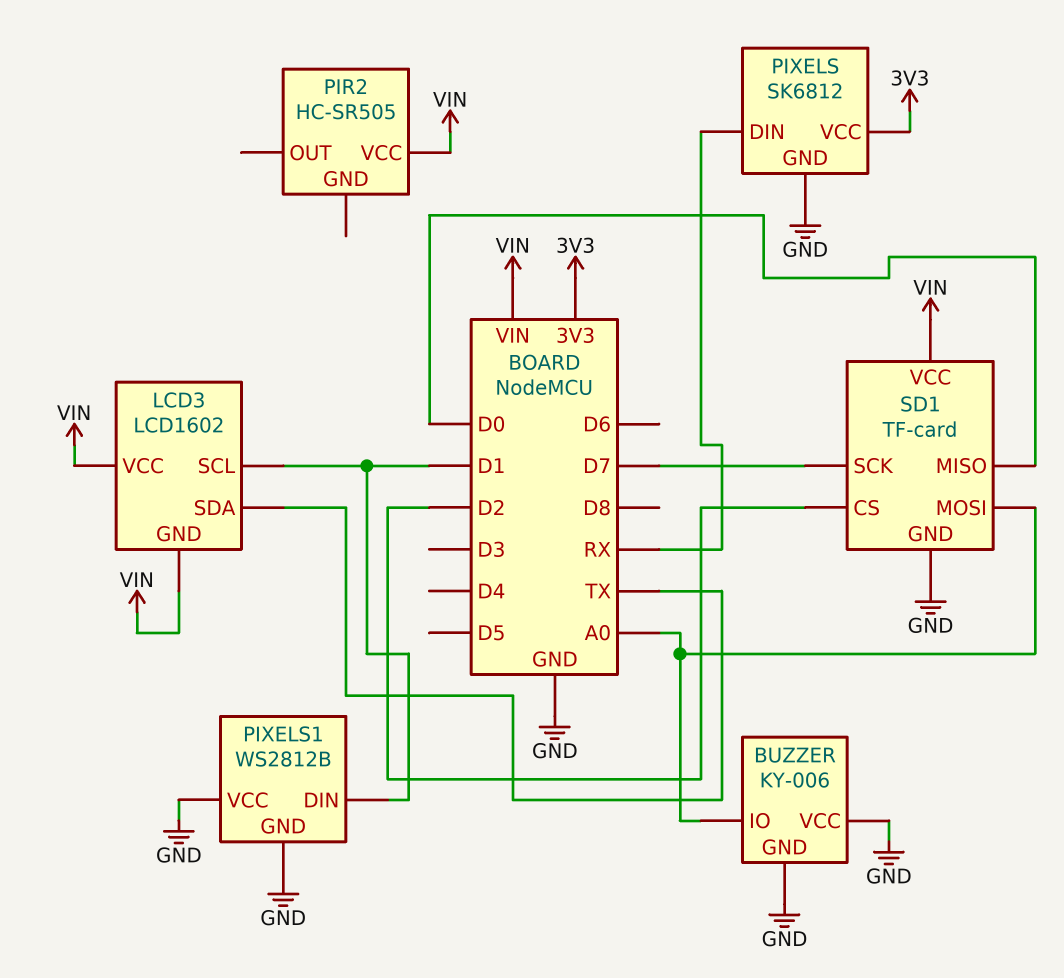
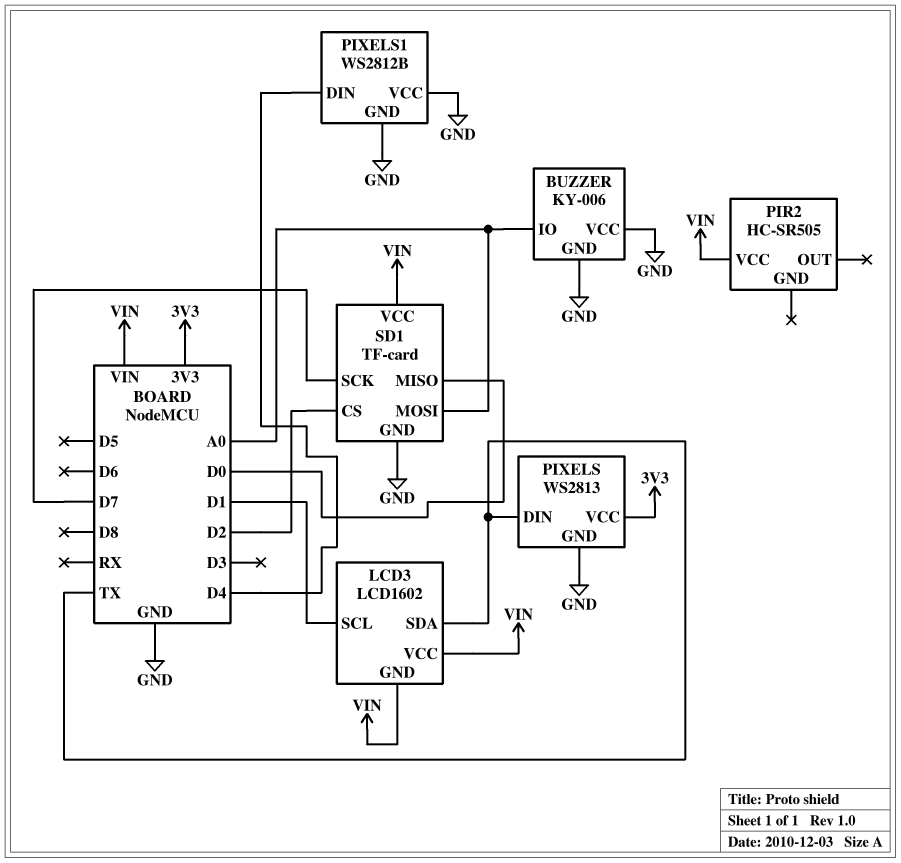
PIXELS: SK6812 -> WS2813
PIXELS pin DIN: RX -> TX
PIXELS1 pin DIN: D1 -> D4

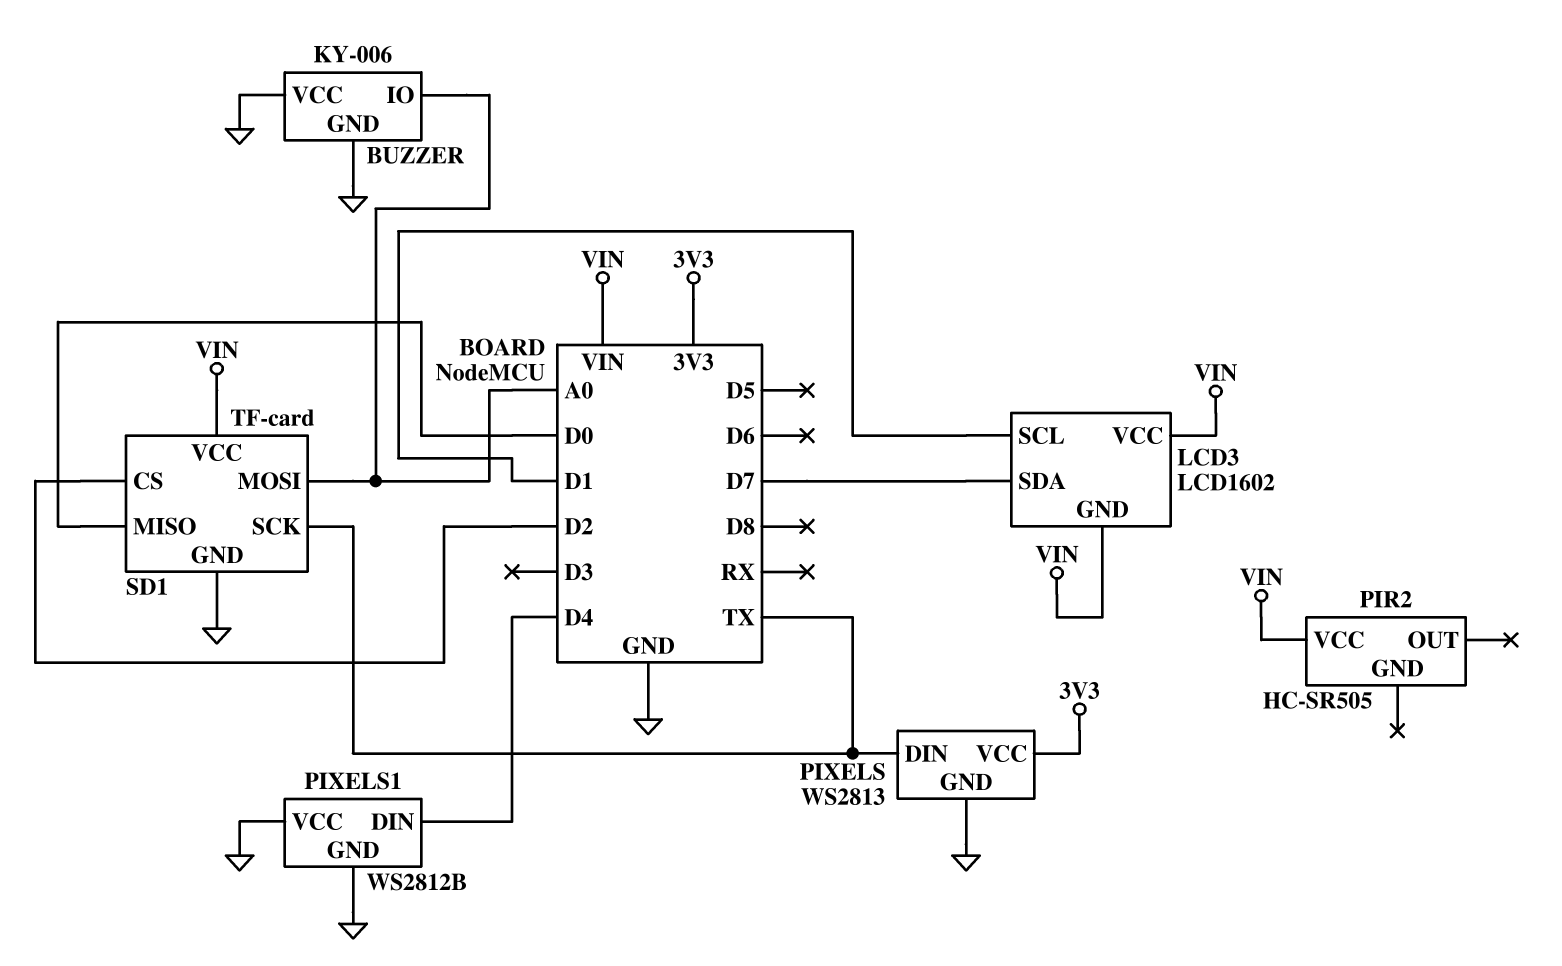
LCD3 pin SDA: TX -> D7
SD1 pin SCK: D7 -> TX

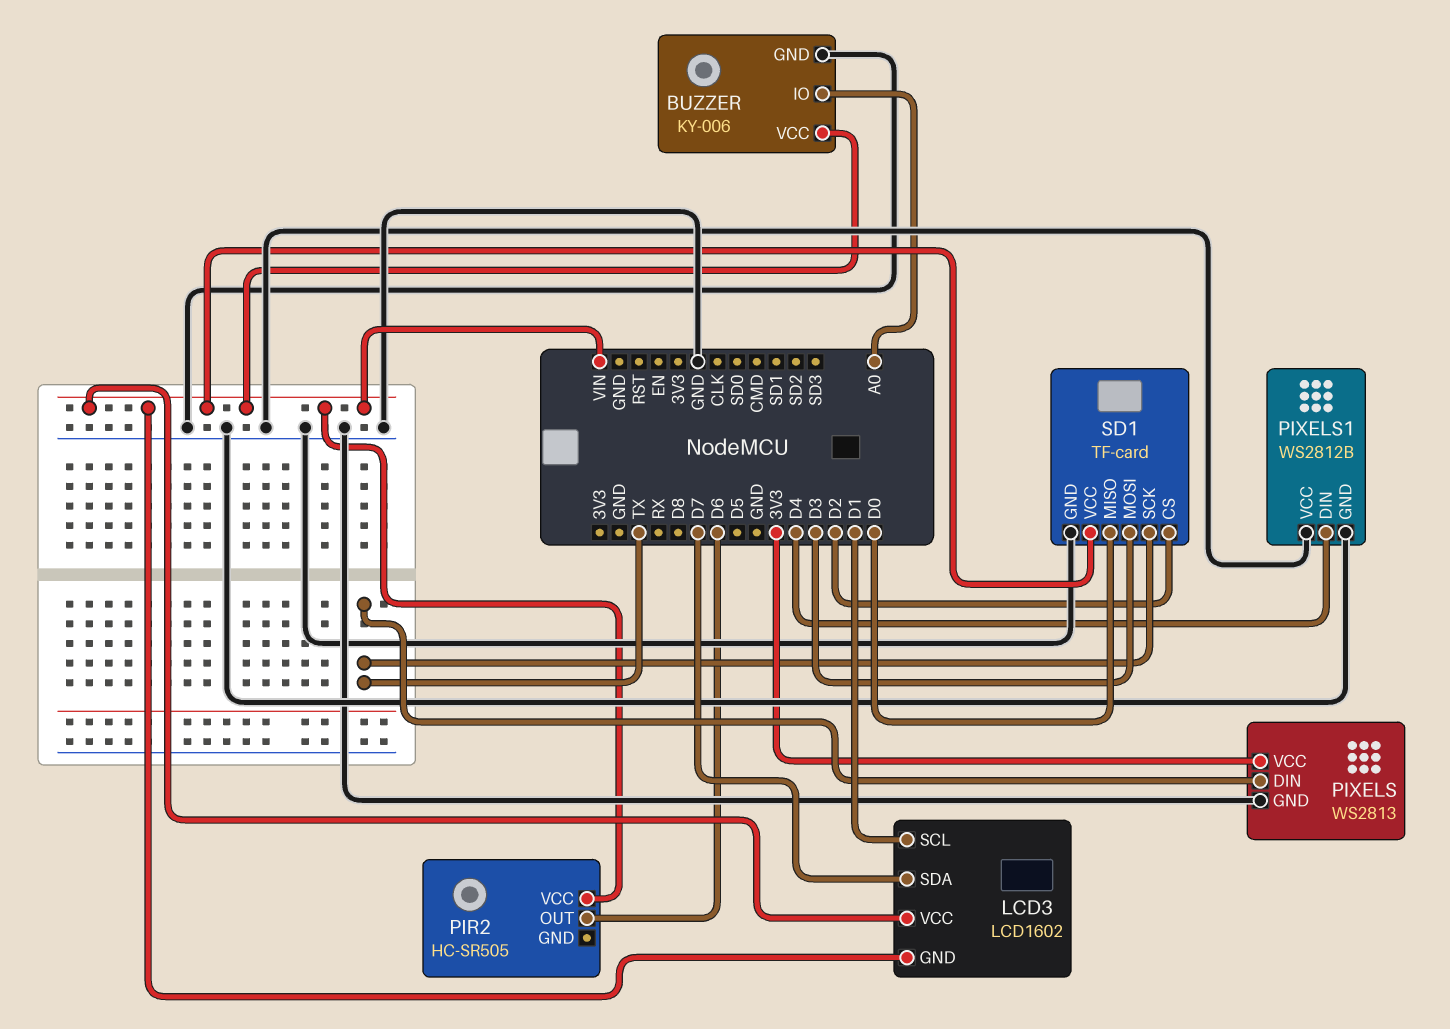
BUZZER pin VCC: GND -> VIN
PIR2 pin OUT: none -> D6
SD1 pin MOSI: A0 -> D3

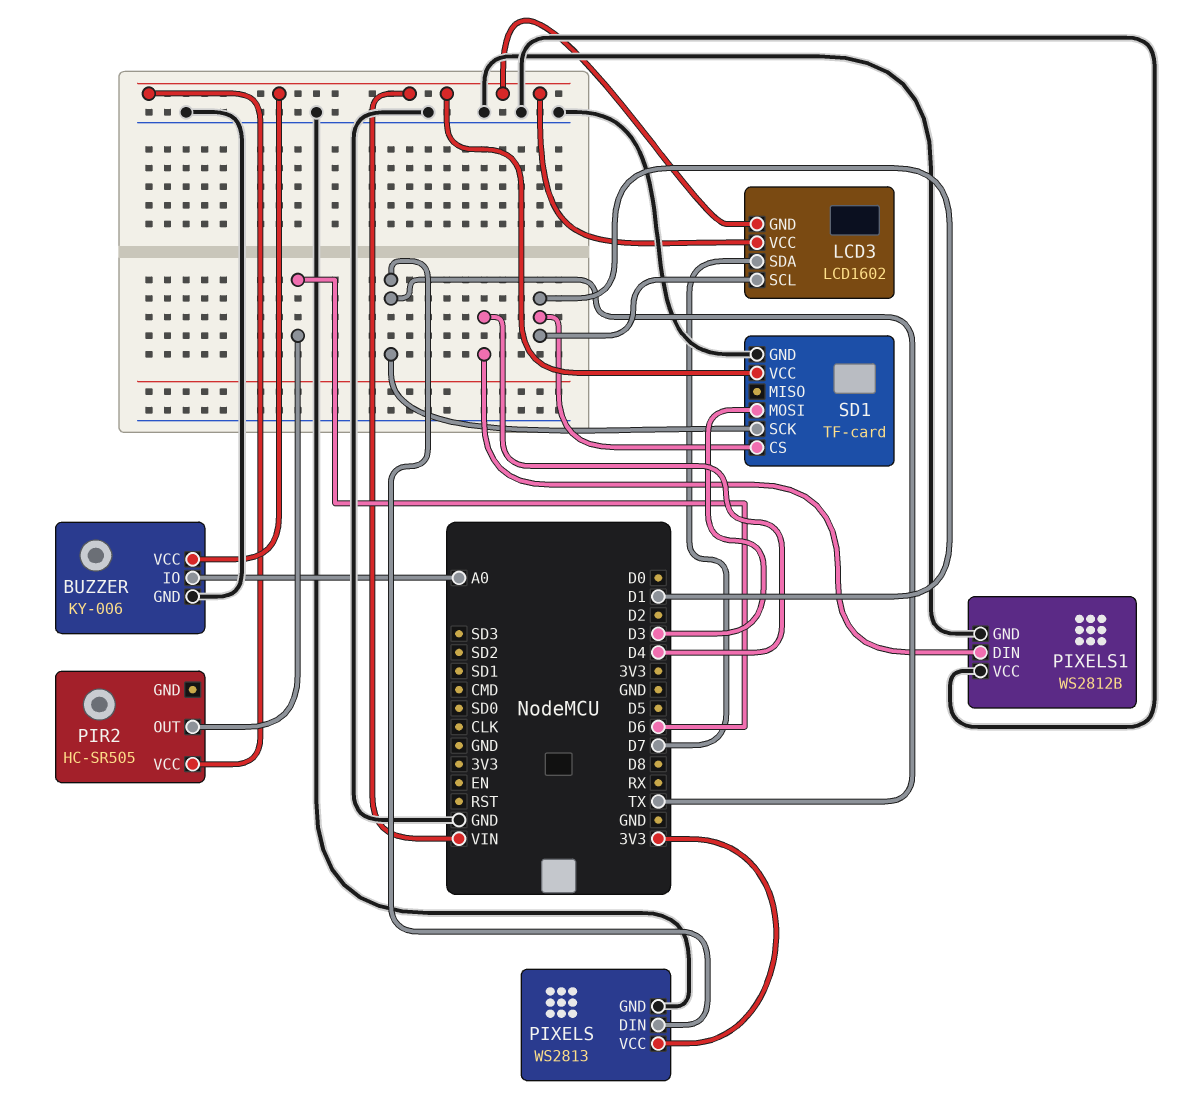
SD1 pin CS: D2 -> D1
SD1 pin MISO: D0 -> none

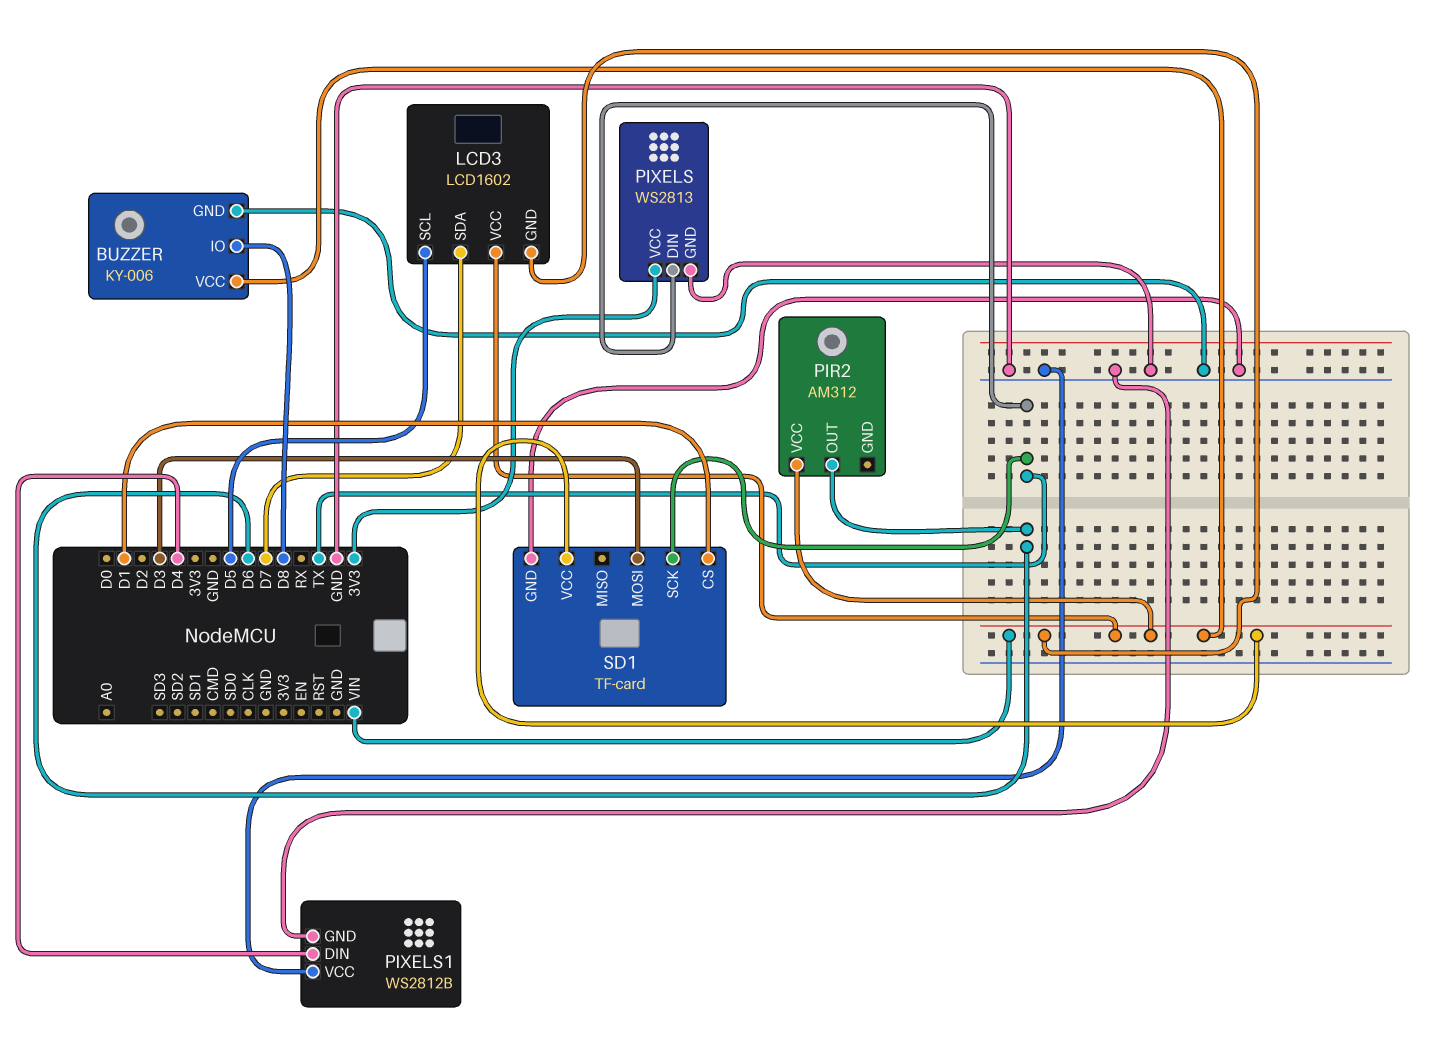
BUZZER pin IO: A0 -> D8
LCD3 pin SCL: D1 -> D5
PIR2: HC-SR505 -> AM312

